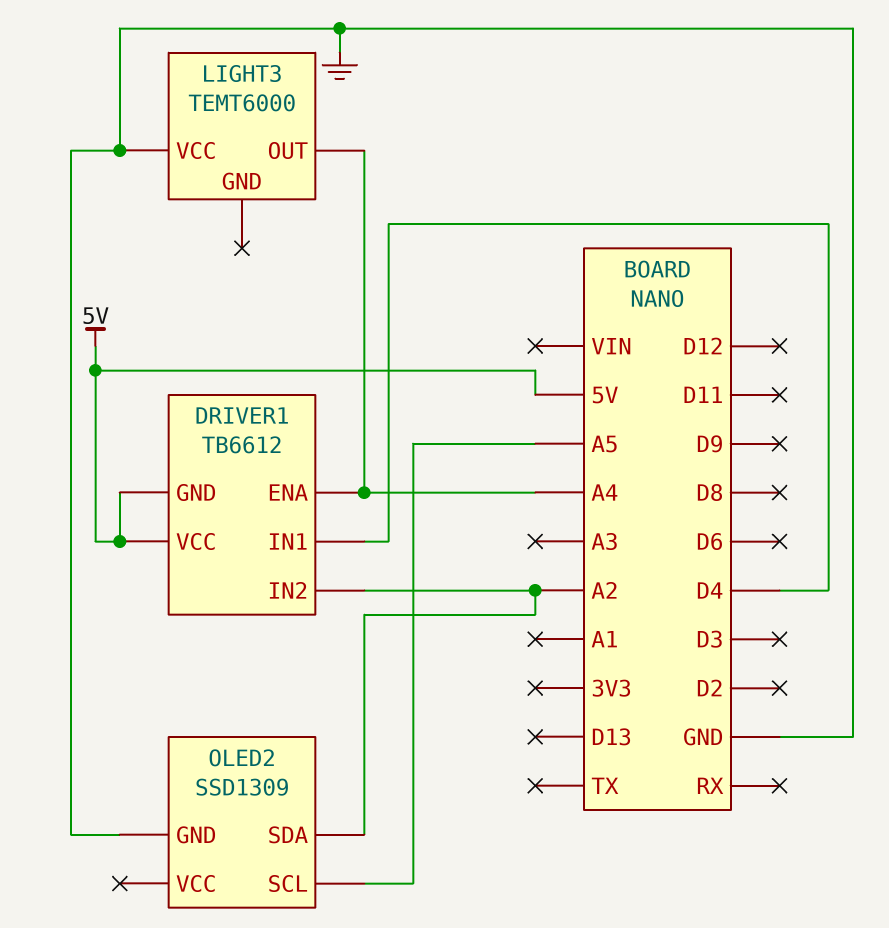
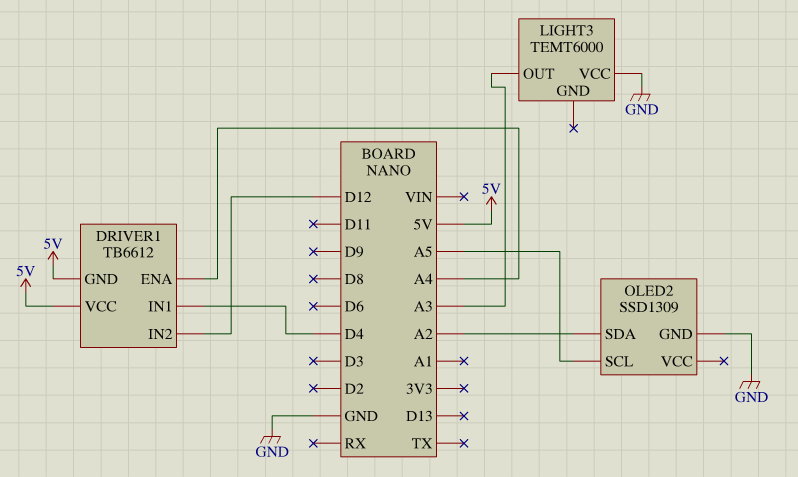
DRIVER1 pin IN2: A2 -> D12
LIGHT3 pin OUT: A4 -> A3

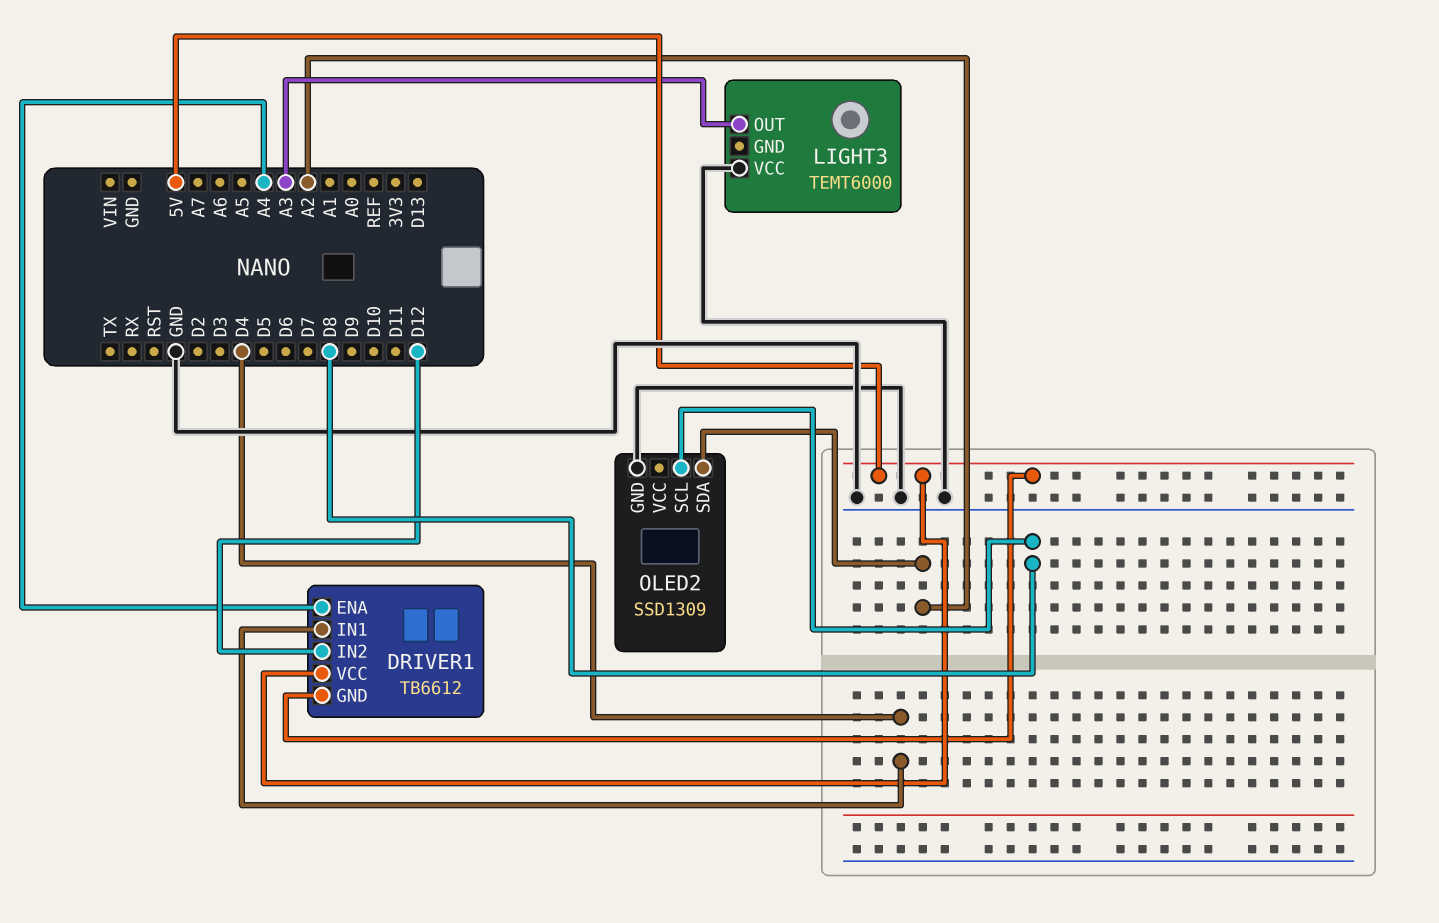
OLED2 pin SCL: A5 -> D8

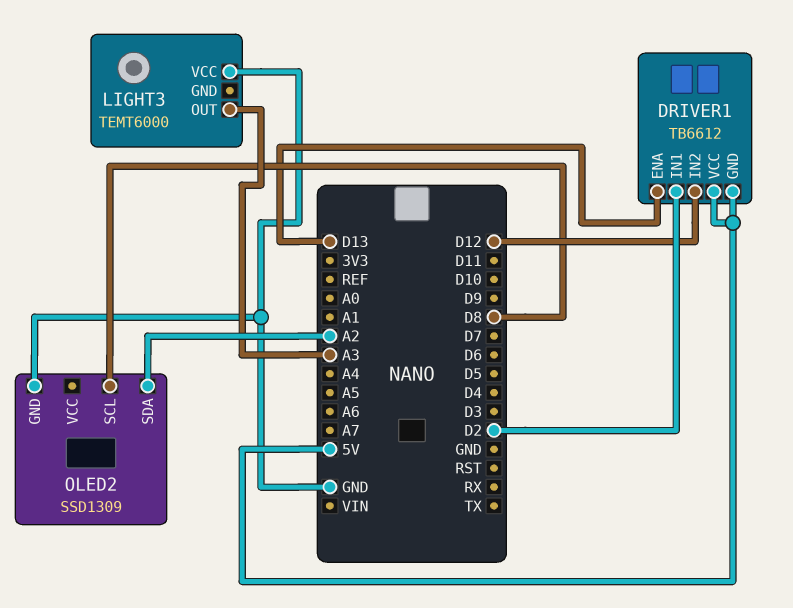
DRIVER1 pin ENA: A4 -> D13
DRIVER1 pin IN1: D4 -> D2

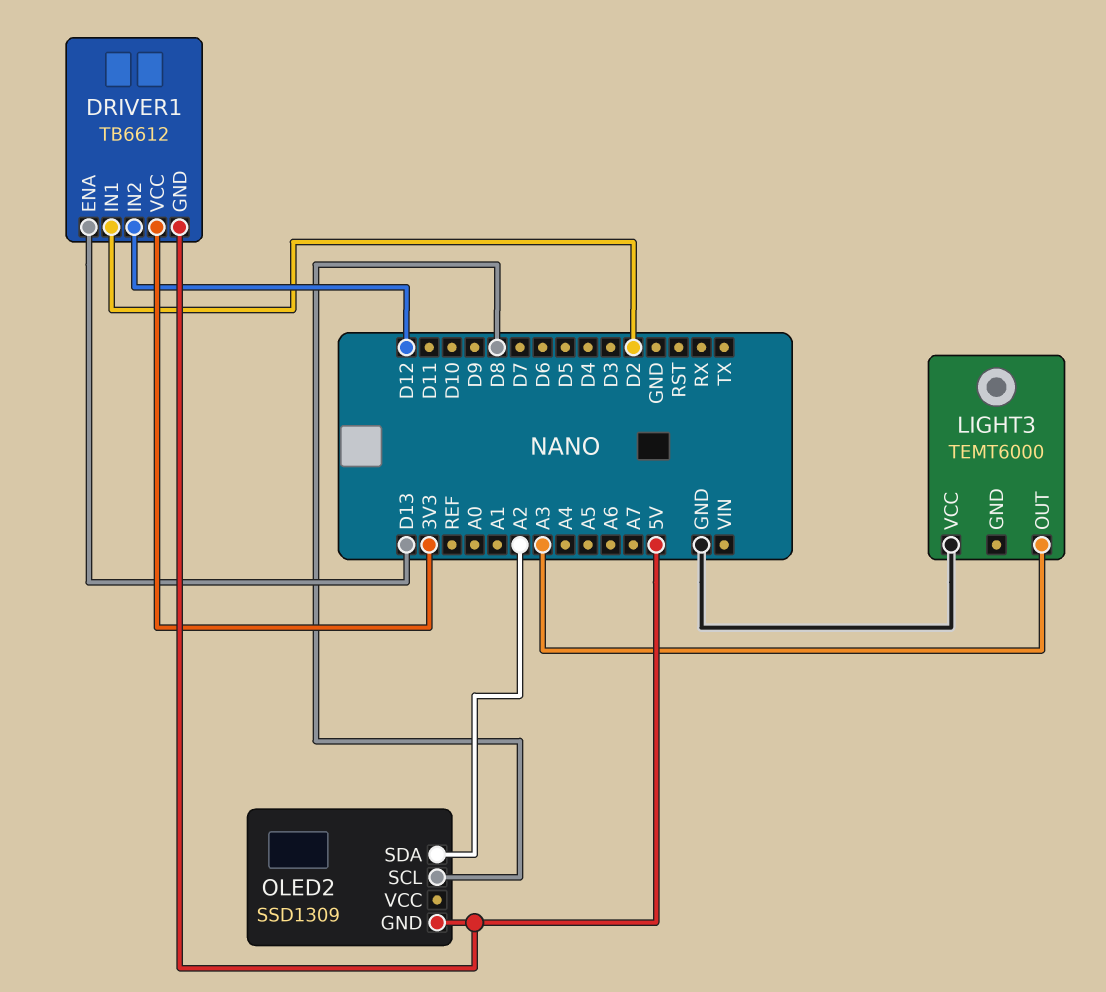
DRIVER1 pin VCC: 5V -> 3V3
OLED2 pin GND: GND -> 5V

